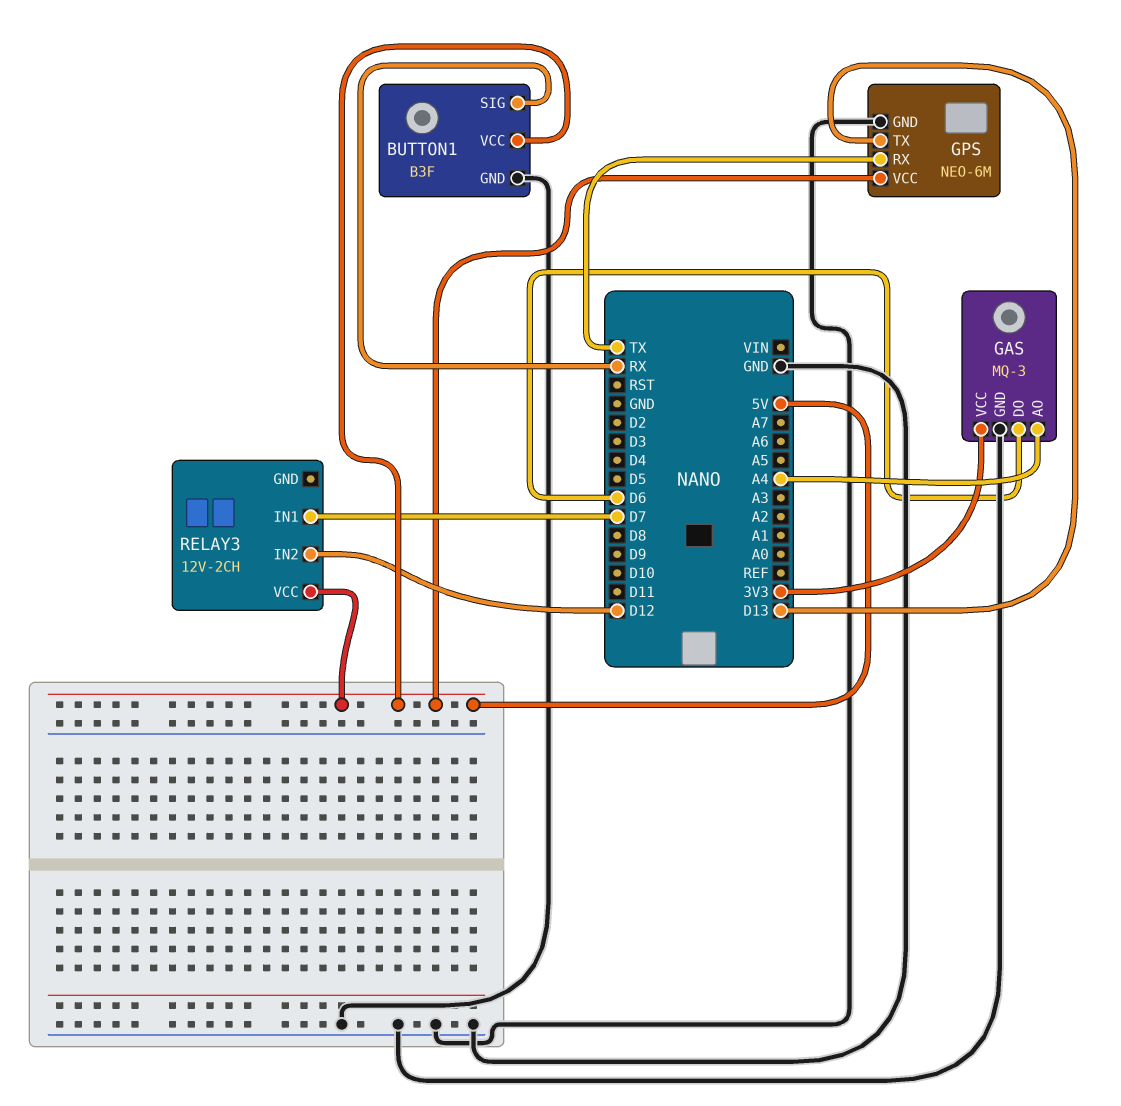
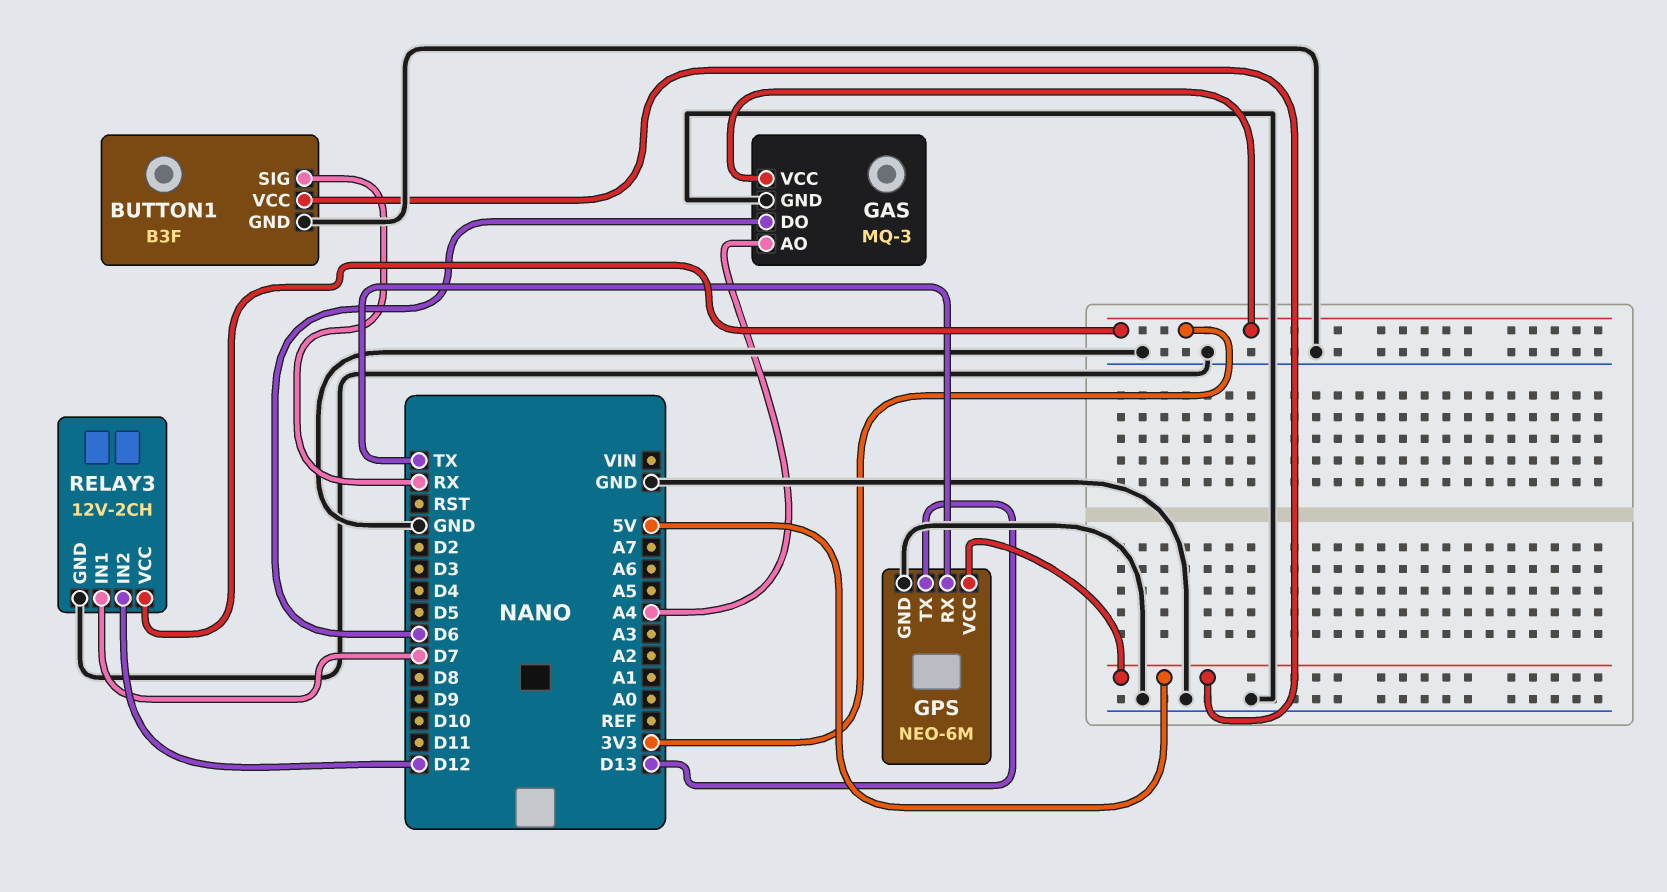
RELAY3 pin GND: none -> GND
RELAY3 pin VCC: 5V -> 3V3

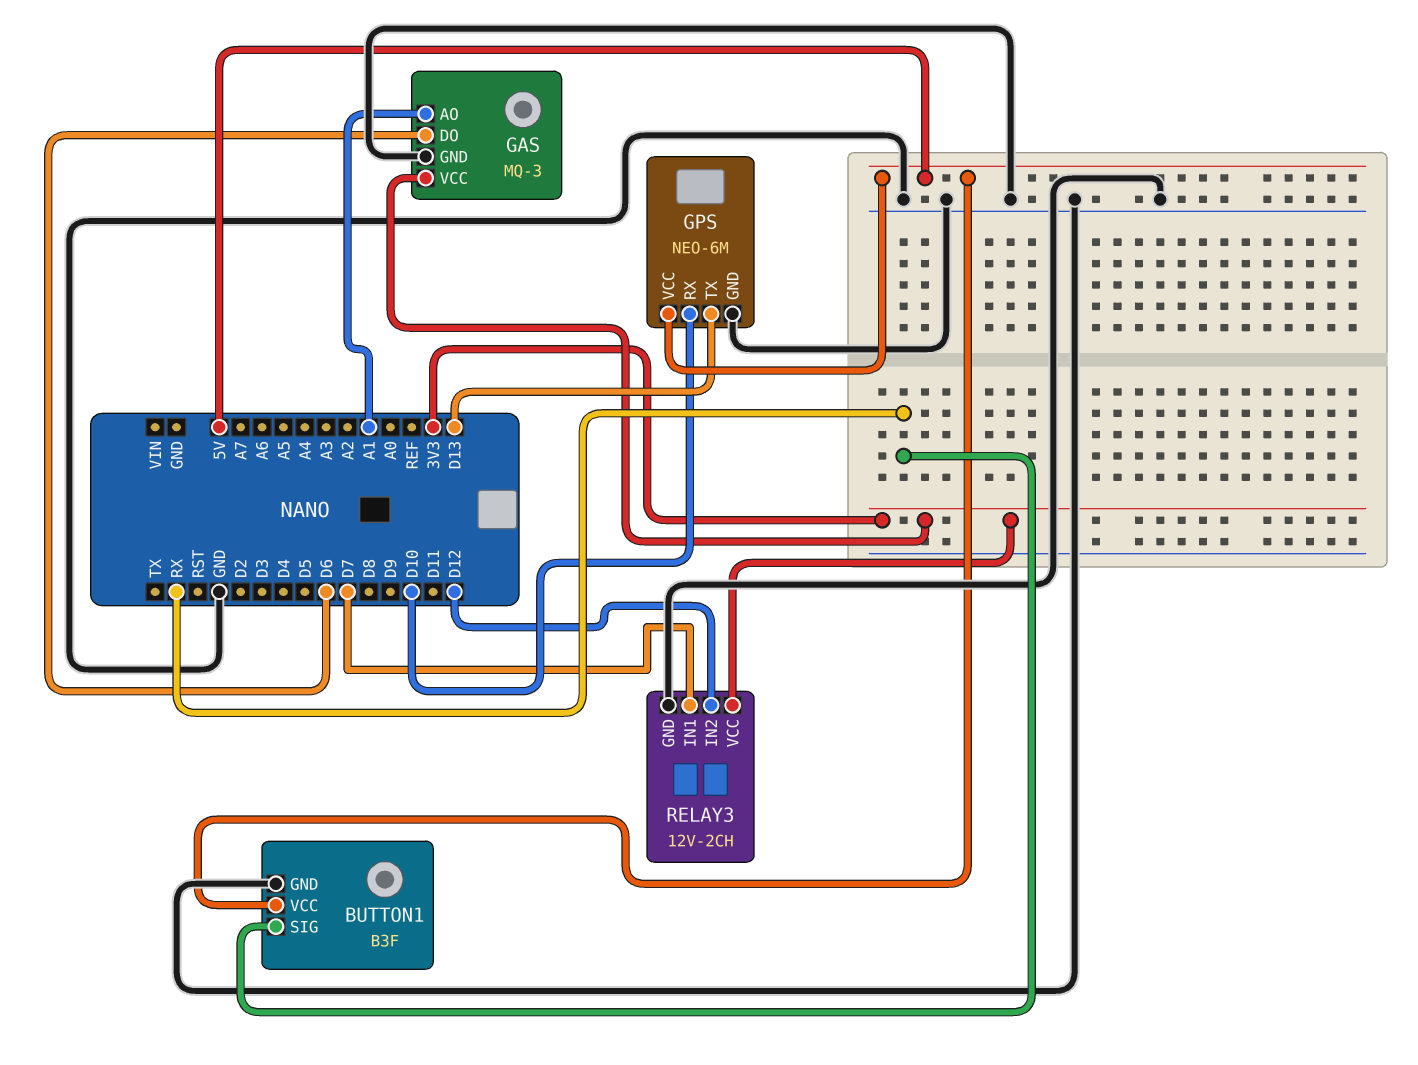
GAS pin AO: A4 -> A1
GPS pin RX: TX -> D10

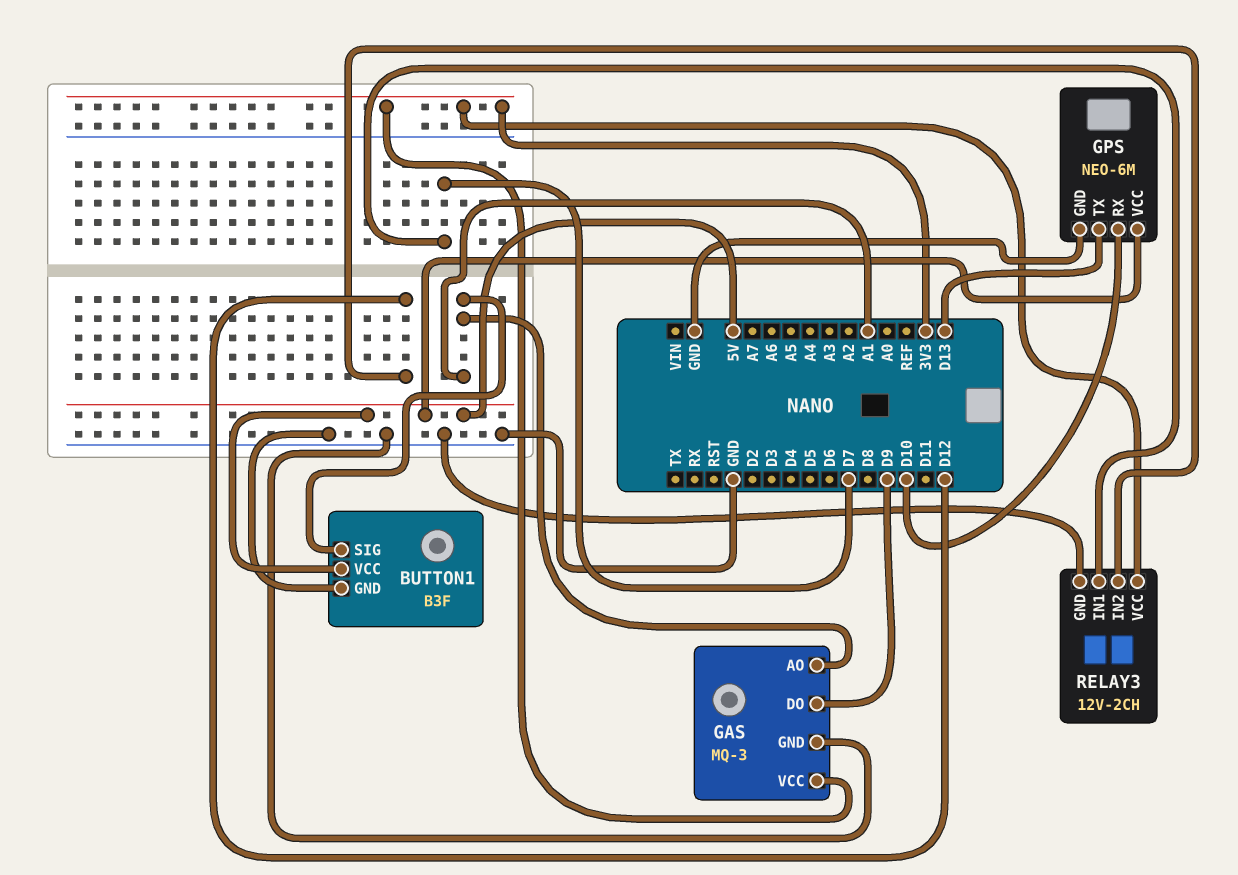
BUTTON1 pin SIG: RX -> A1
GAS pin DO: D6 -> D9

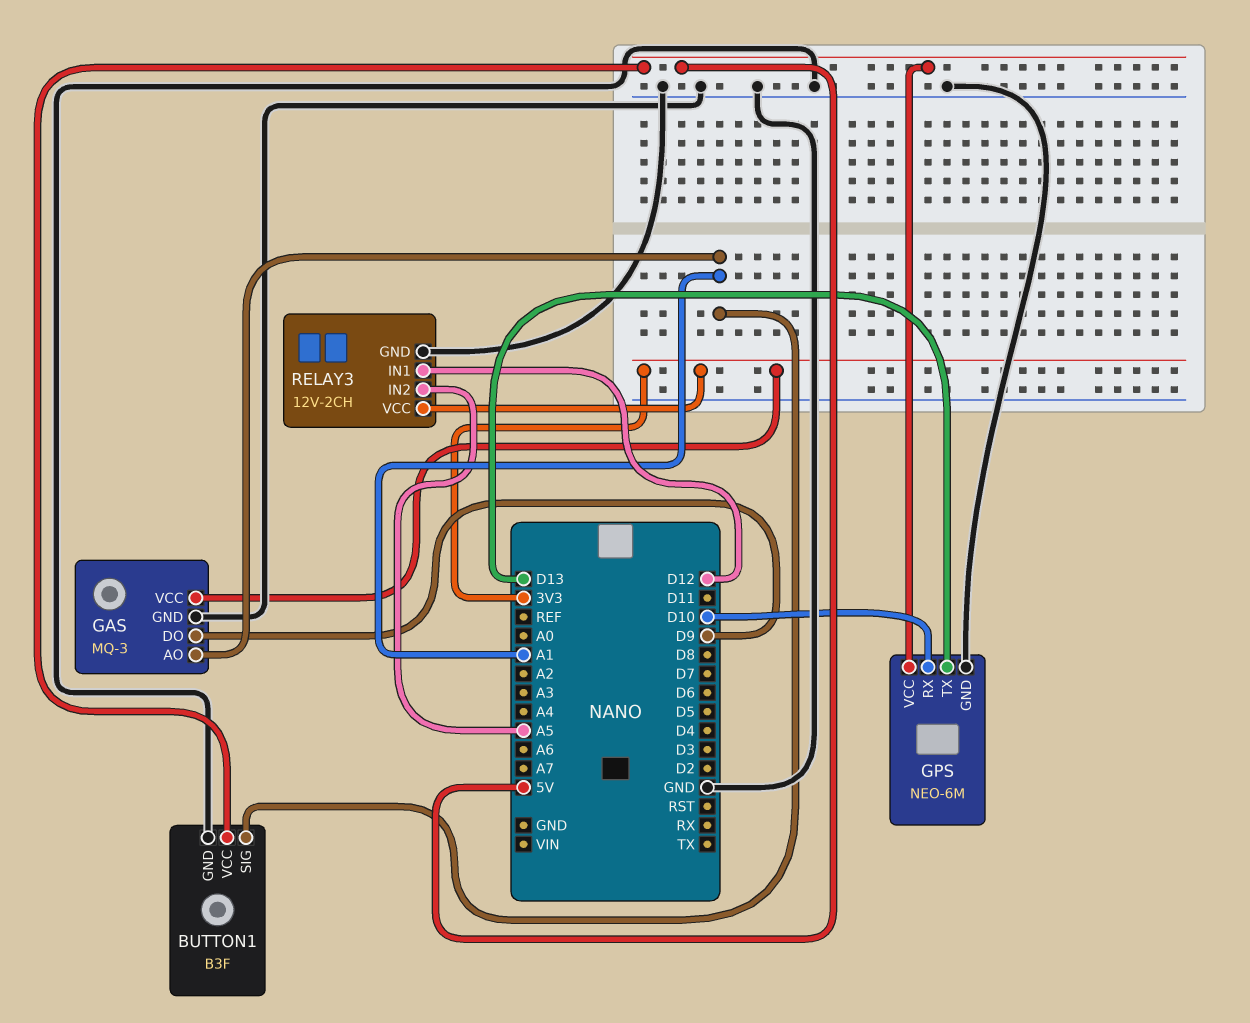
RELAY3 pin IN1: D7 -> D12
RELAY3 pin IN2: D12 -> A5

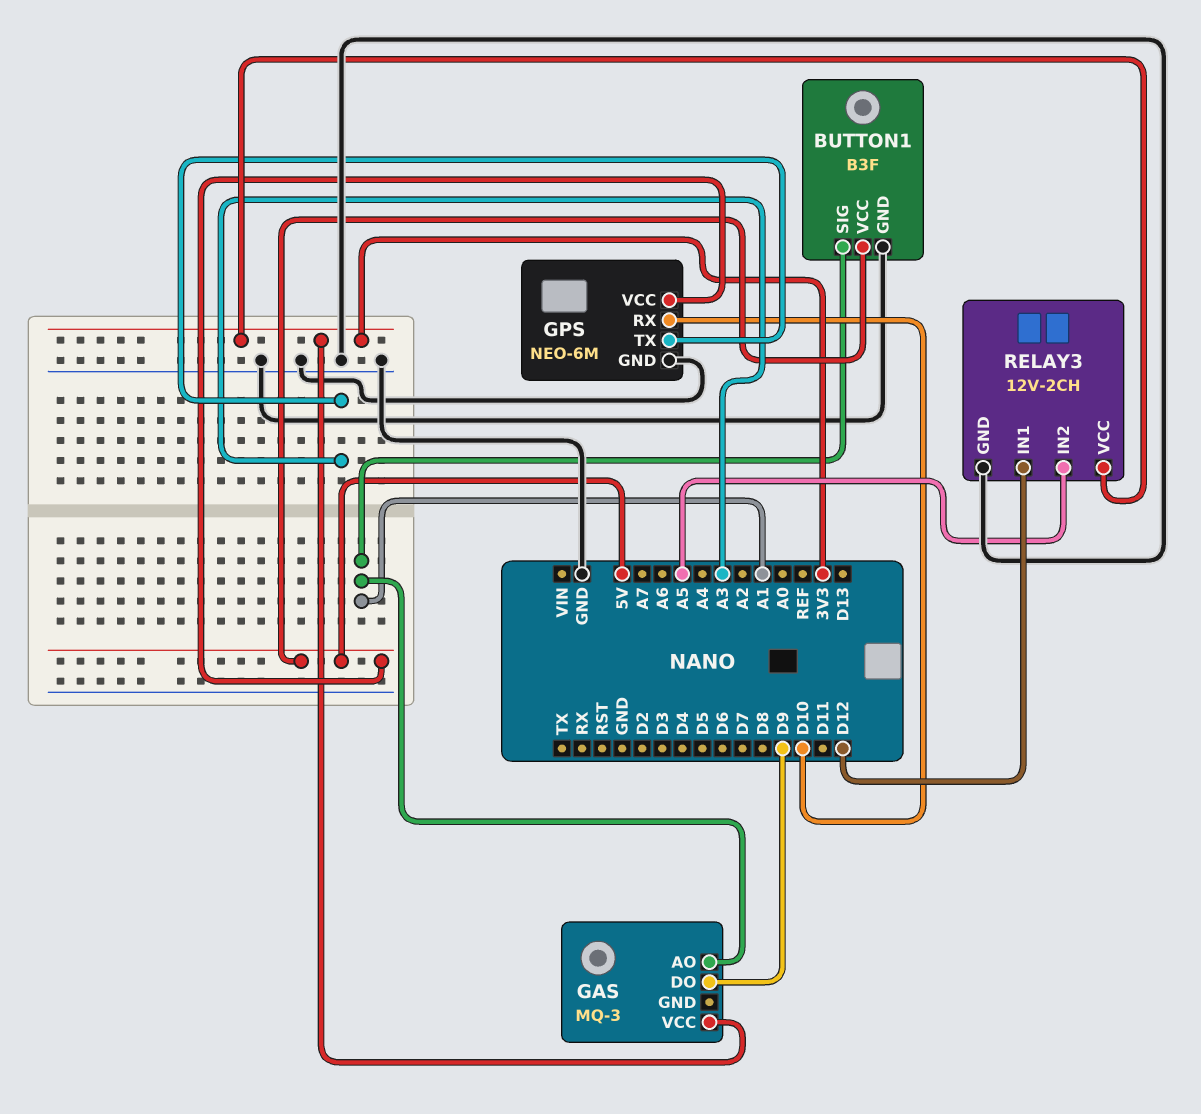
GAS pin GND: GND -> none
GPS pin TX: D13 -> A3

